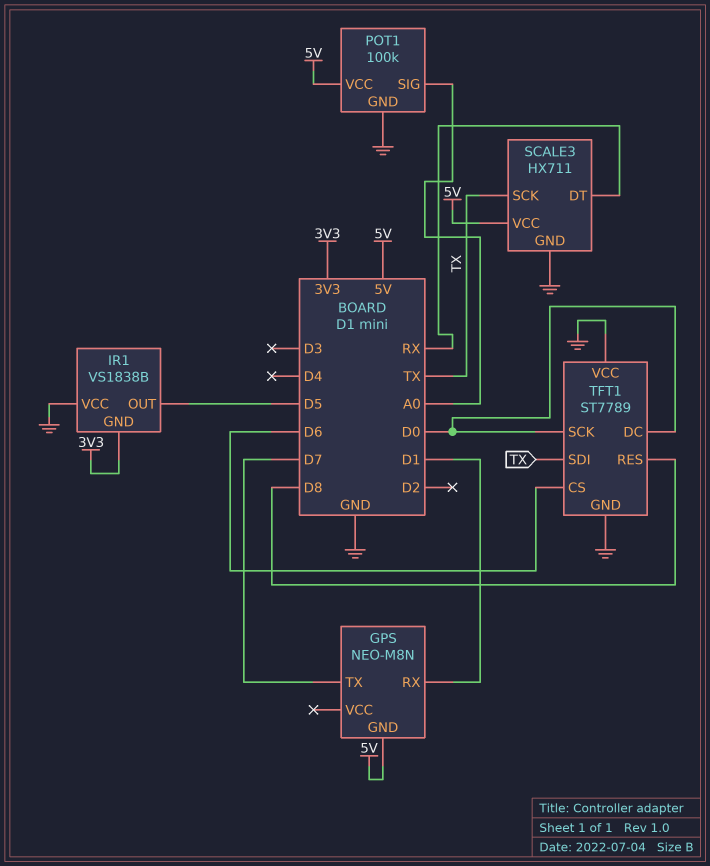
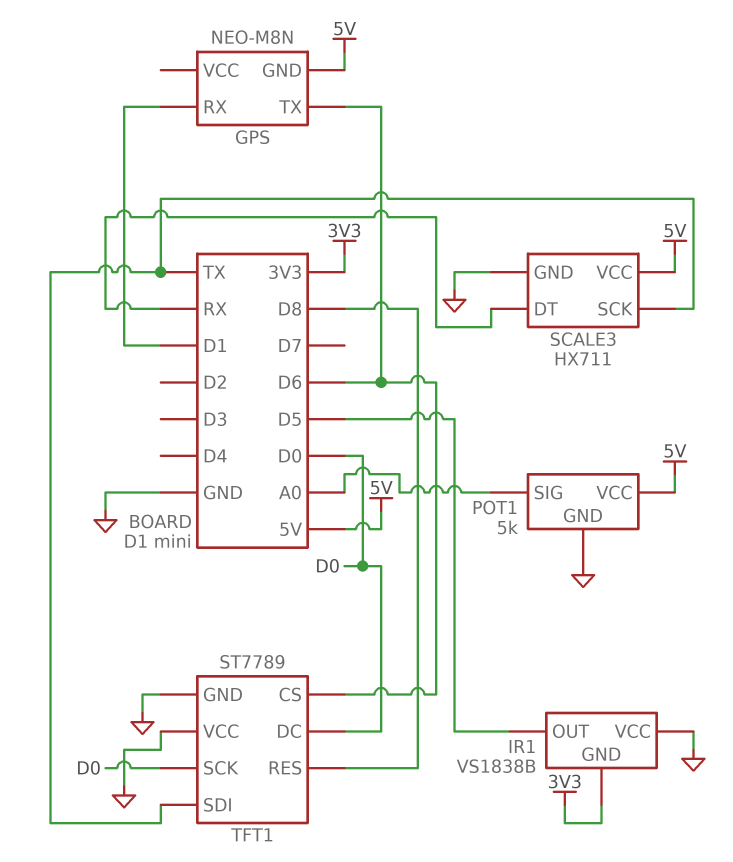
GPS pin TX: D7 -> D6
POT1: 100k -> 5k

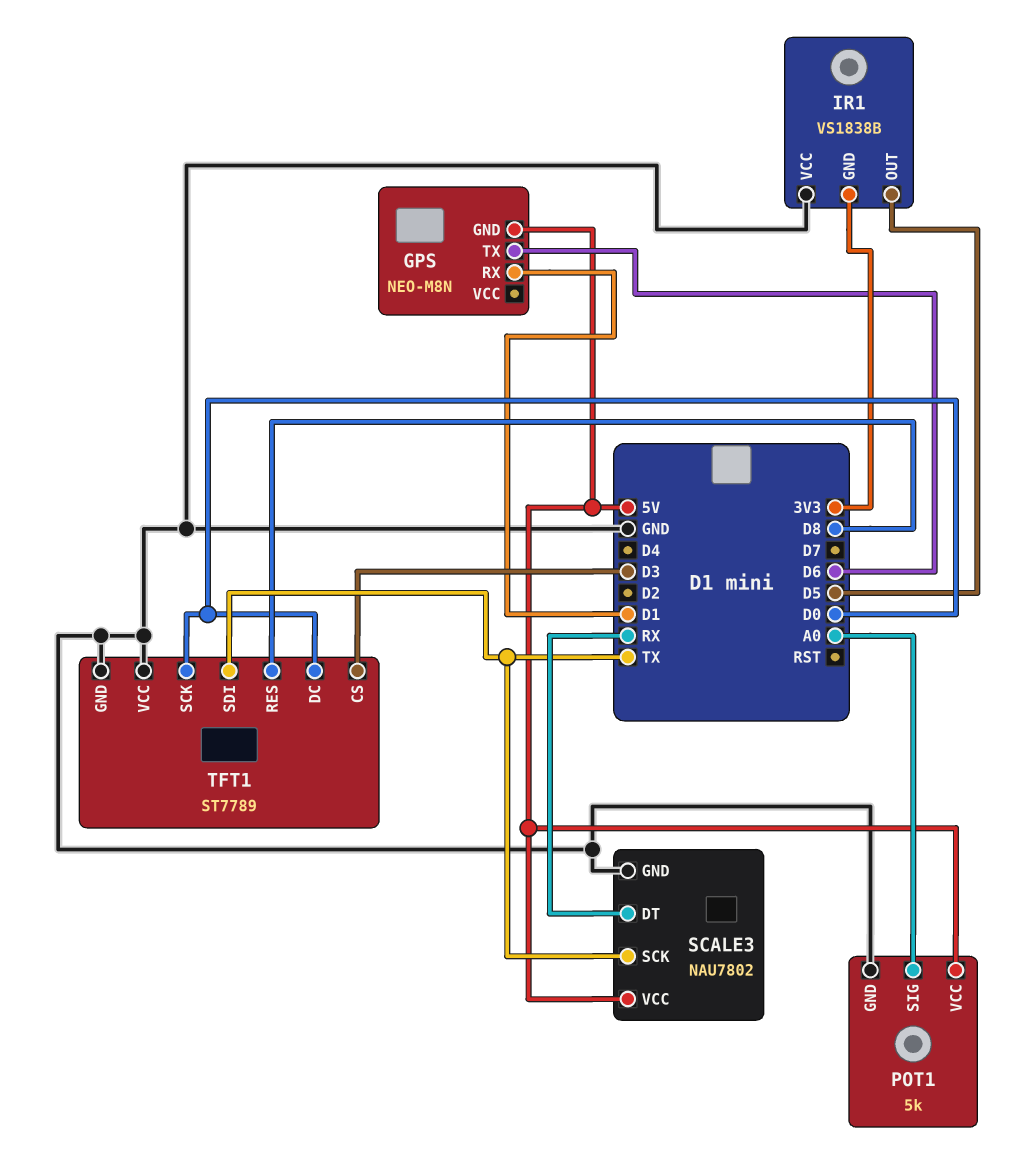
SCALE3: HX711 -> NAU7802
TFT1 pin CS: D6 -> D3

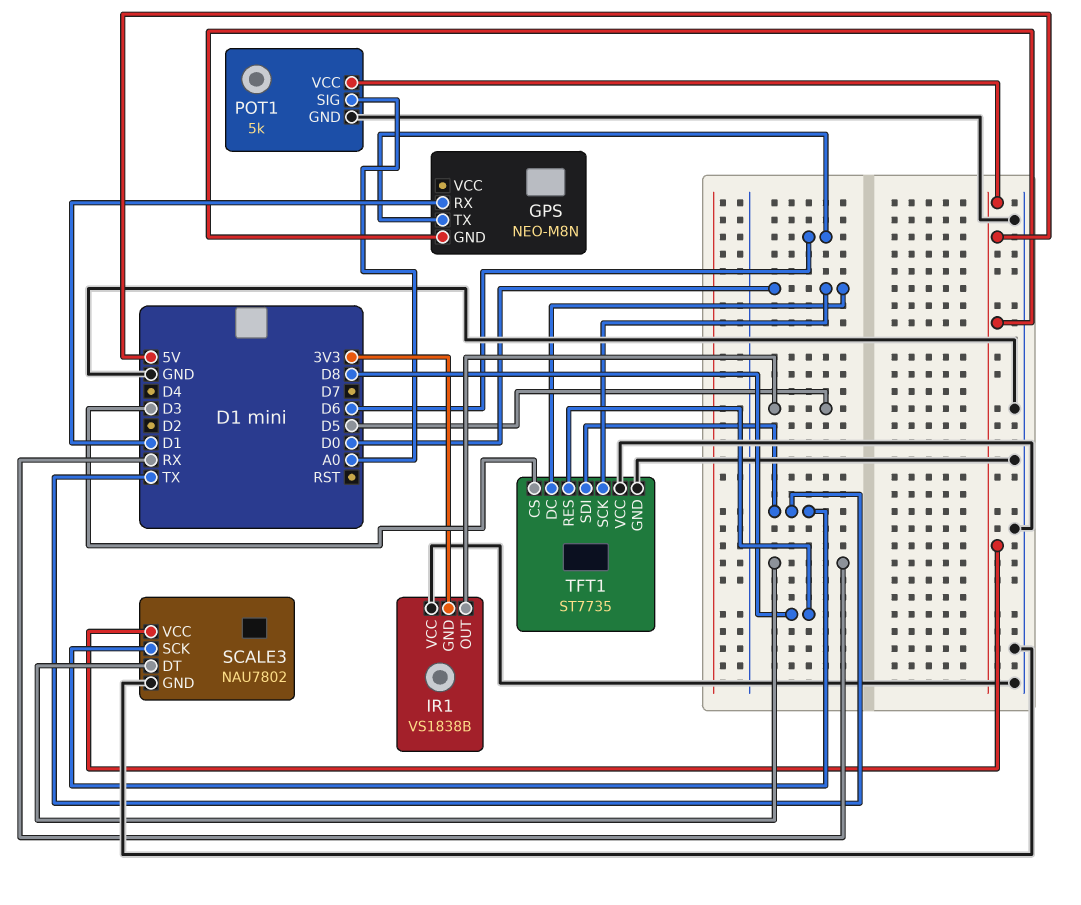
TFT1: ST7789 -> ST7735

